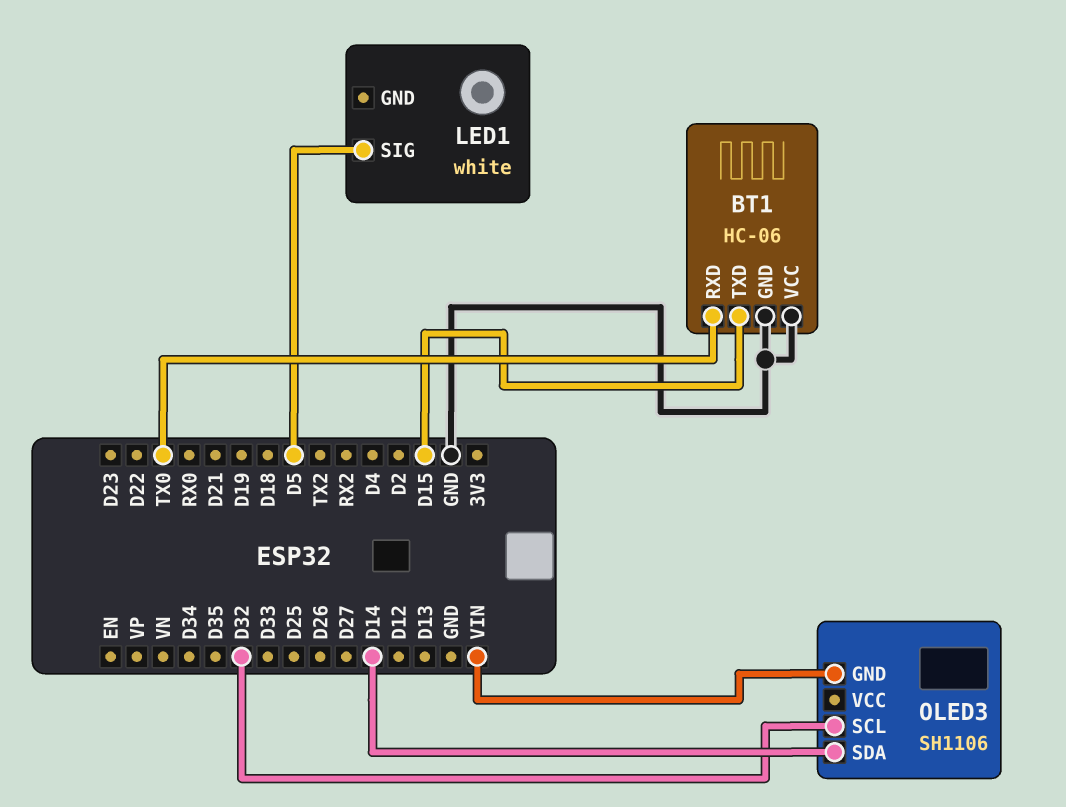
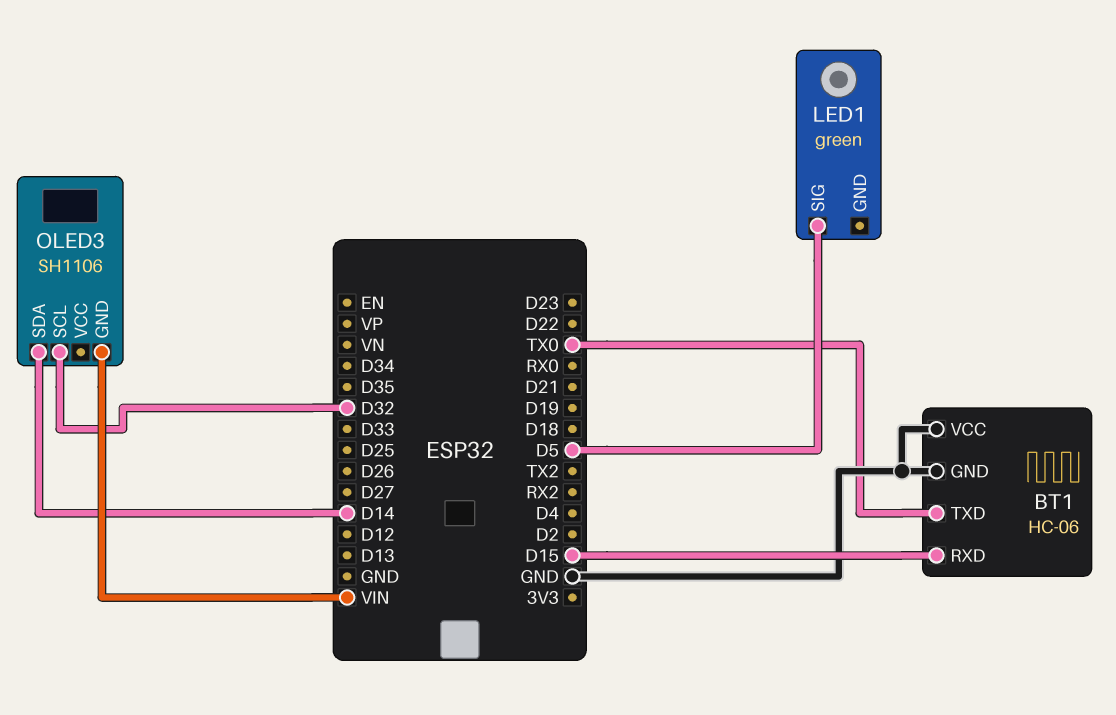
BT1 pin RXD: TX0 -> D15
BT1 pin TXD: D15 -> TX0
LED1: white -> green

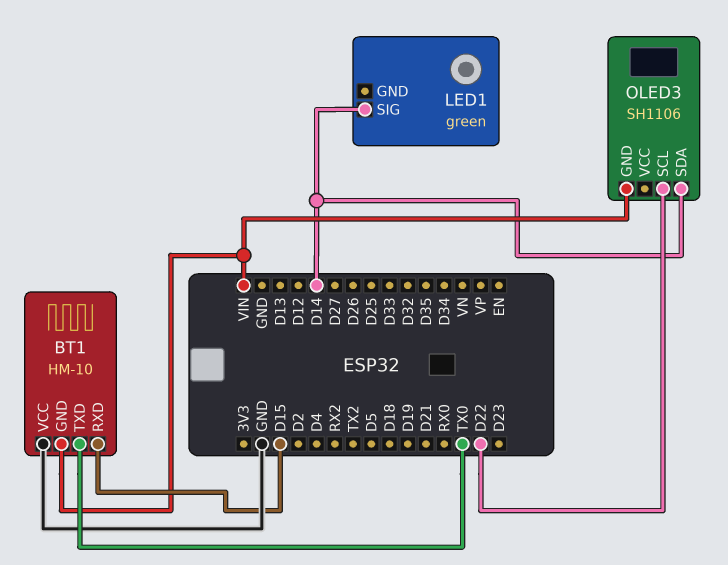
BT1: HC-06 -> HM-10
BT1 pin GND: GND -> VIN
LED1 pin SIG: D5 -> D14
OLED3 pin SCL: D32 -> D22

